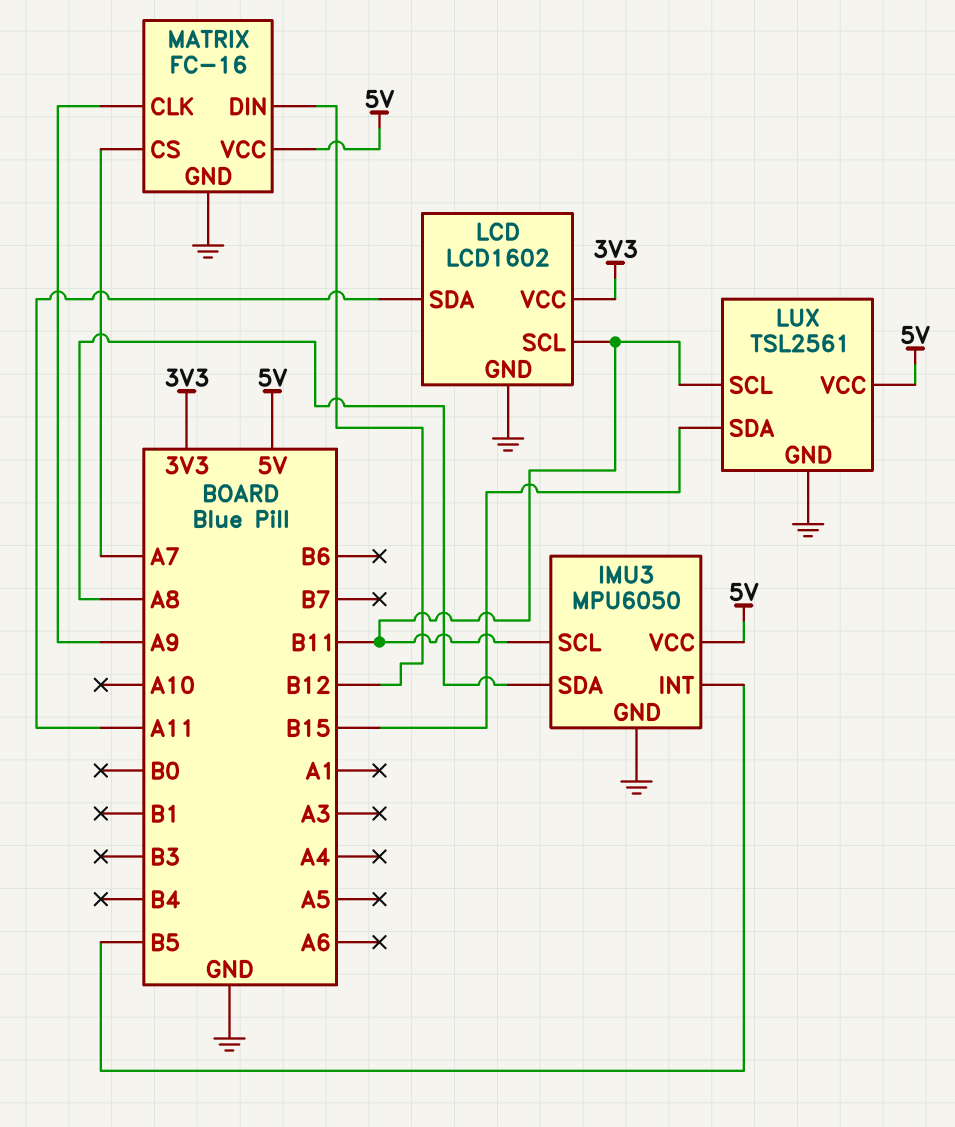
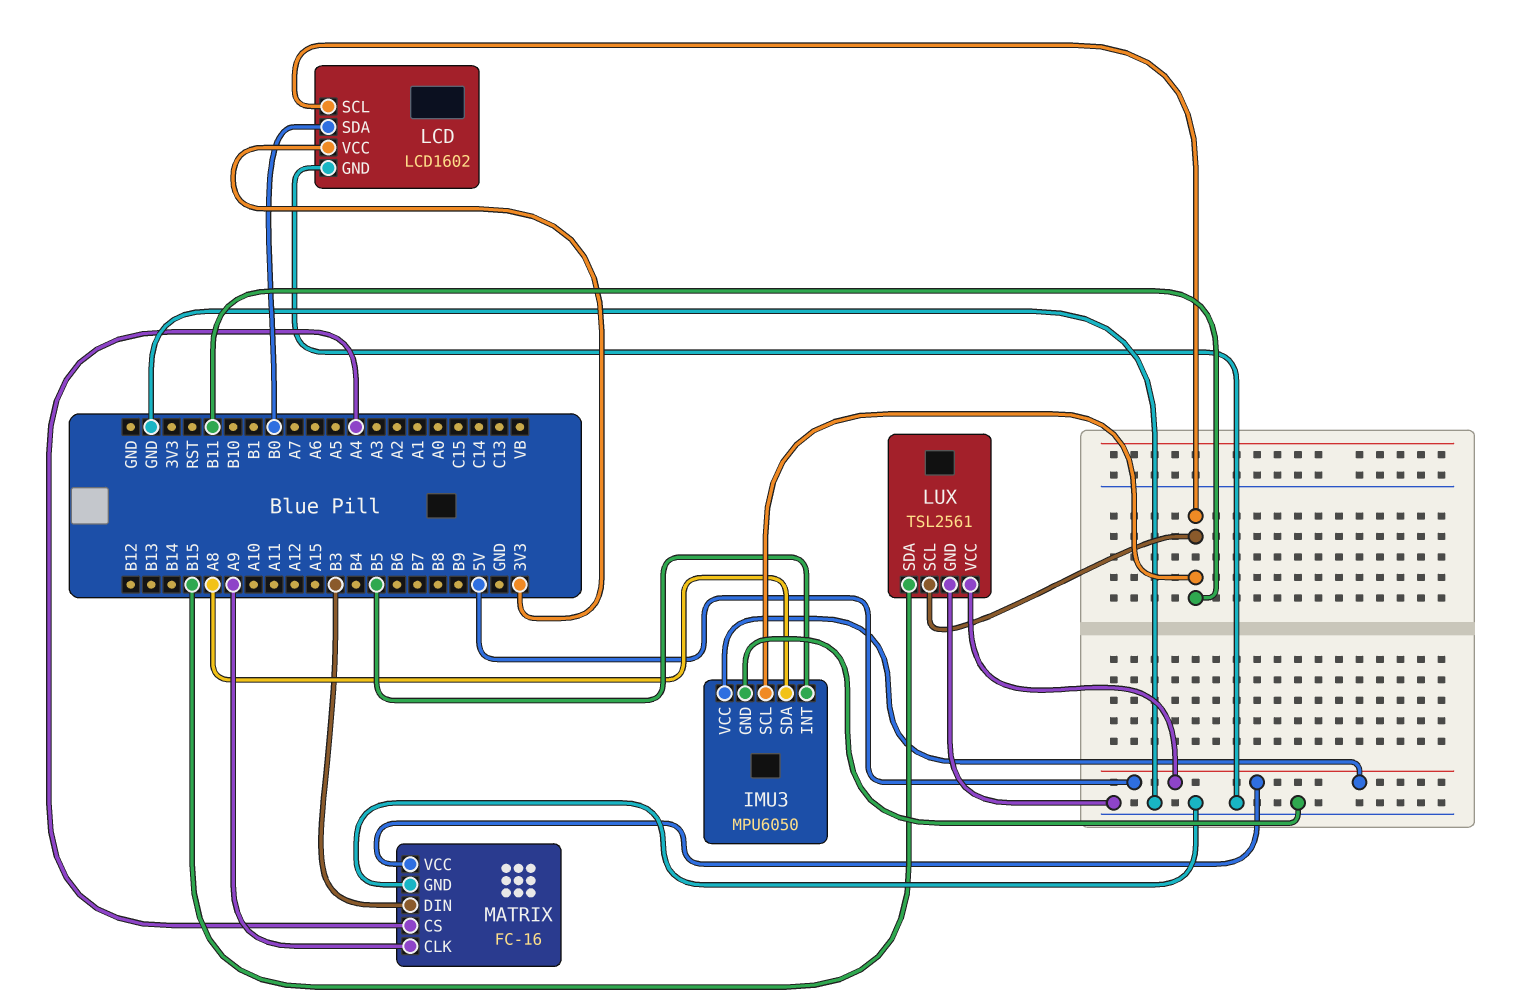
LCD pin SDA: A11 -> B0
MATRIX pin CS: A7 -> A4
MATRIX pin DIN: B12 -> B3

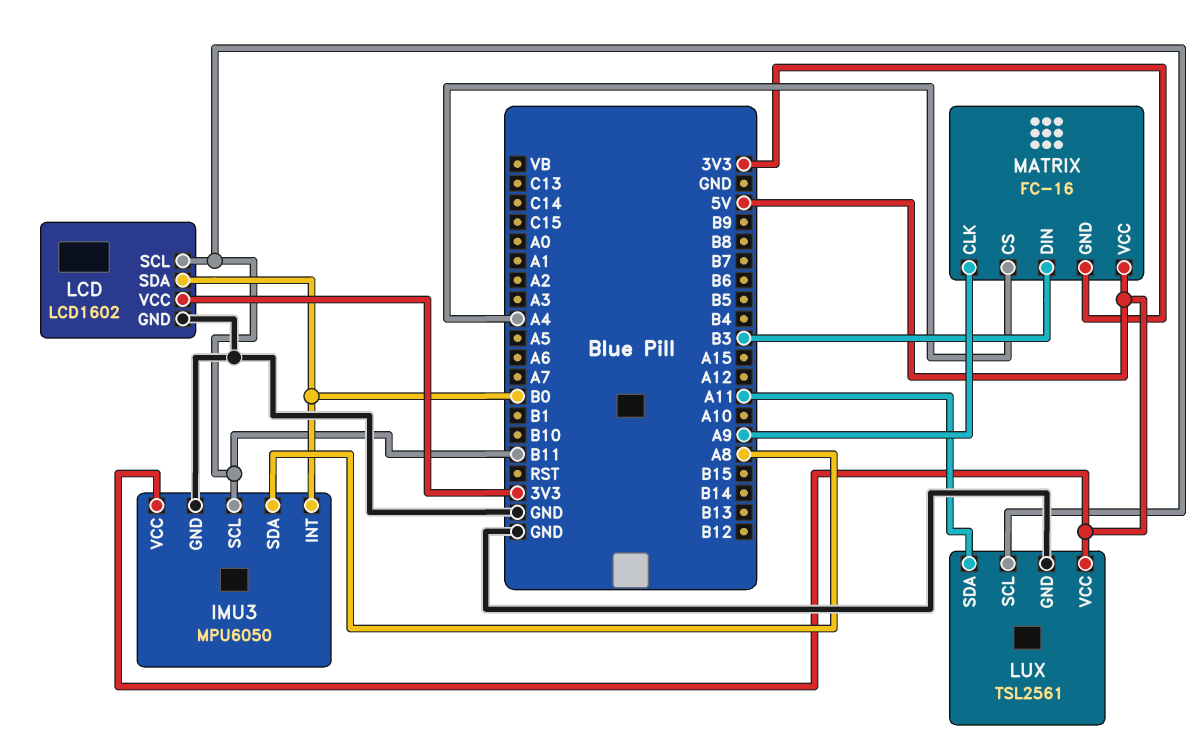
IMU3 pin INT: B5 -> B0
LUX pin SDA: B15 -> A11
MATRIX pin GND: GND -> 3V3

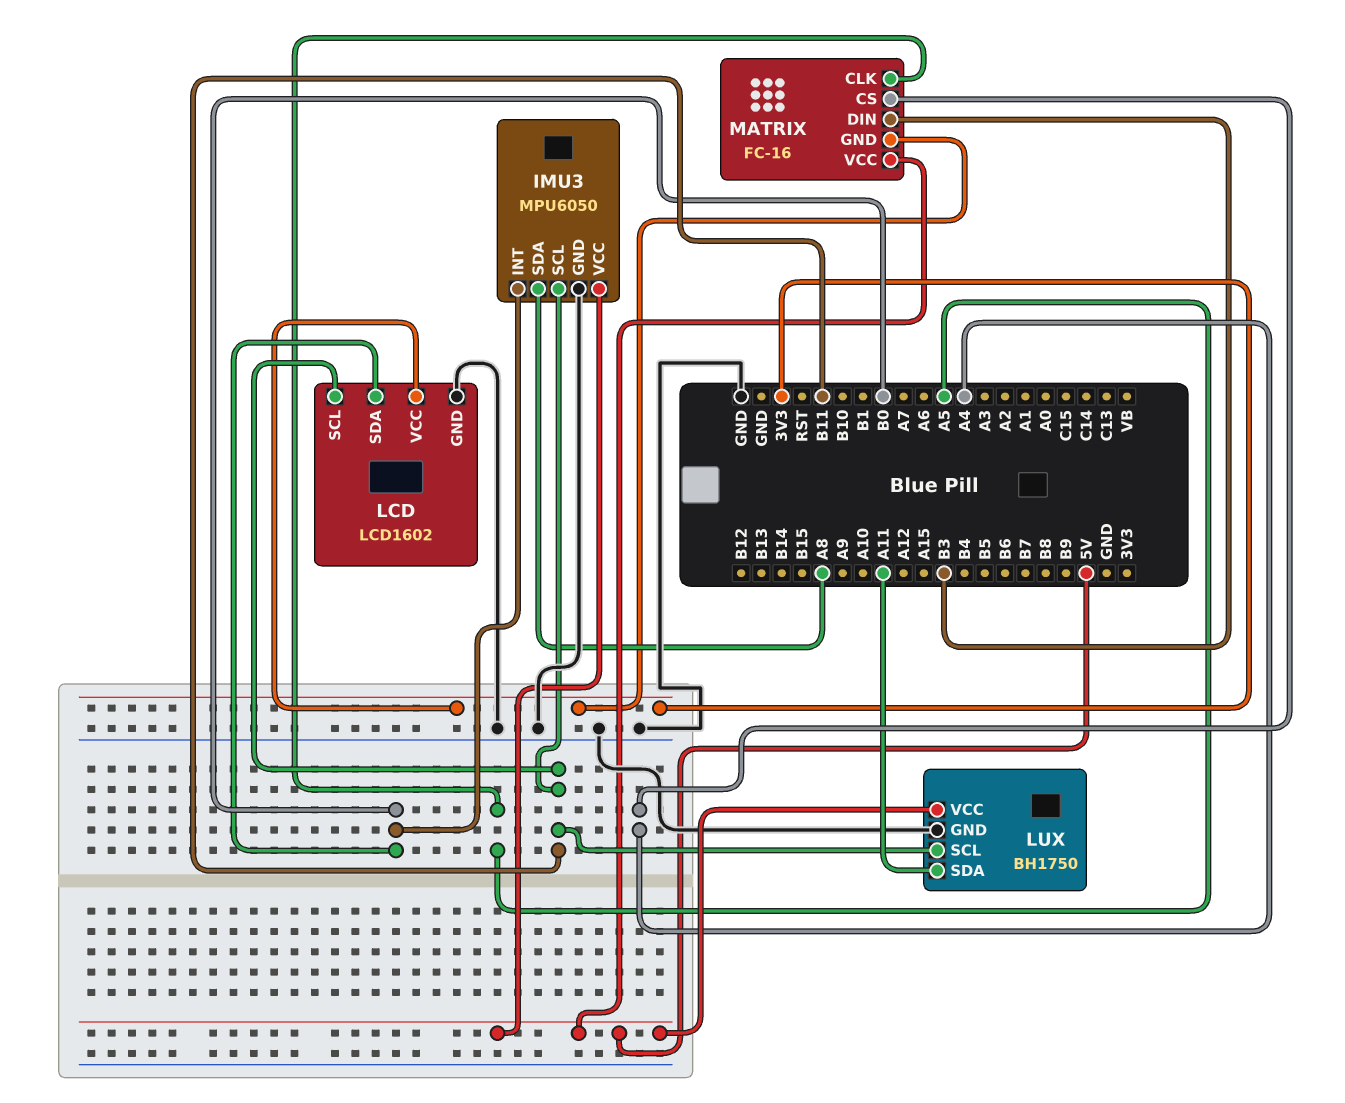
LUX: TSL2561 -> BH1750
MATRIX pin CLK: A9 -> A5

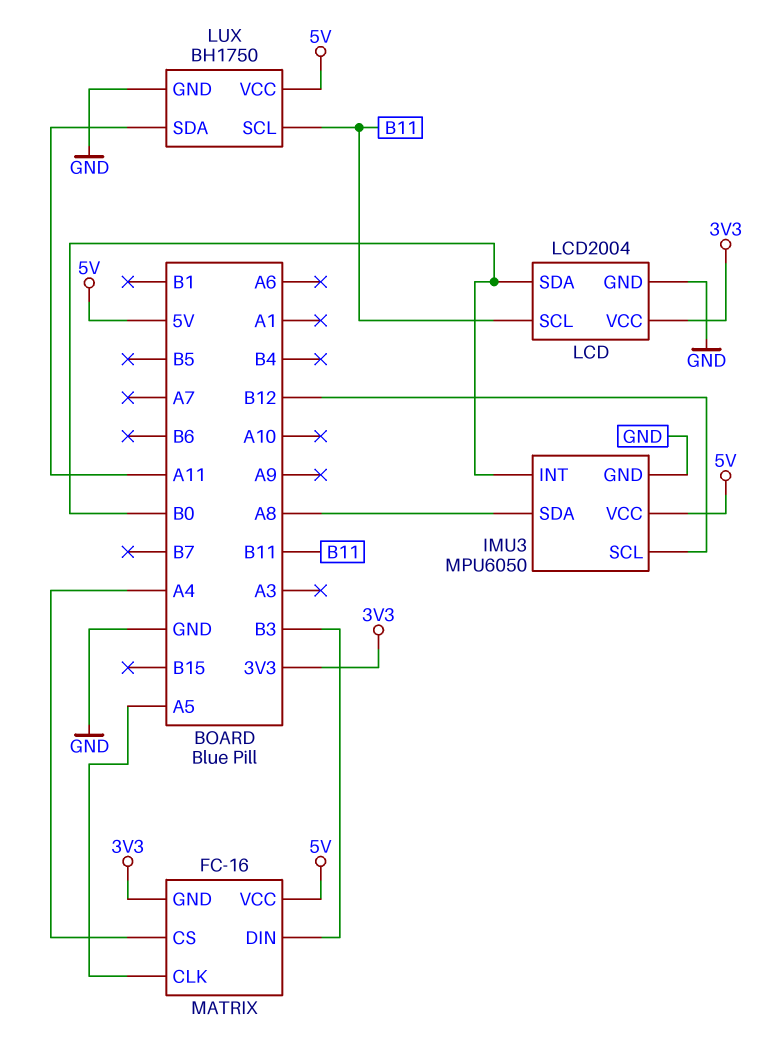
IMU3 pin SCL: B11 -> B12
LCD: LCD1602 -> LCD2004

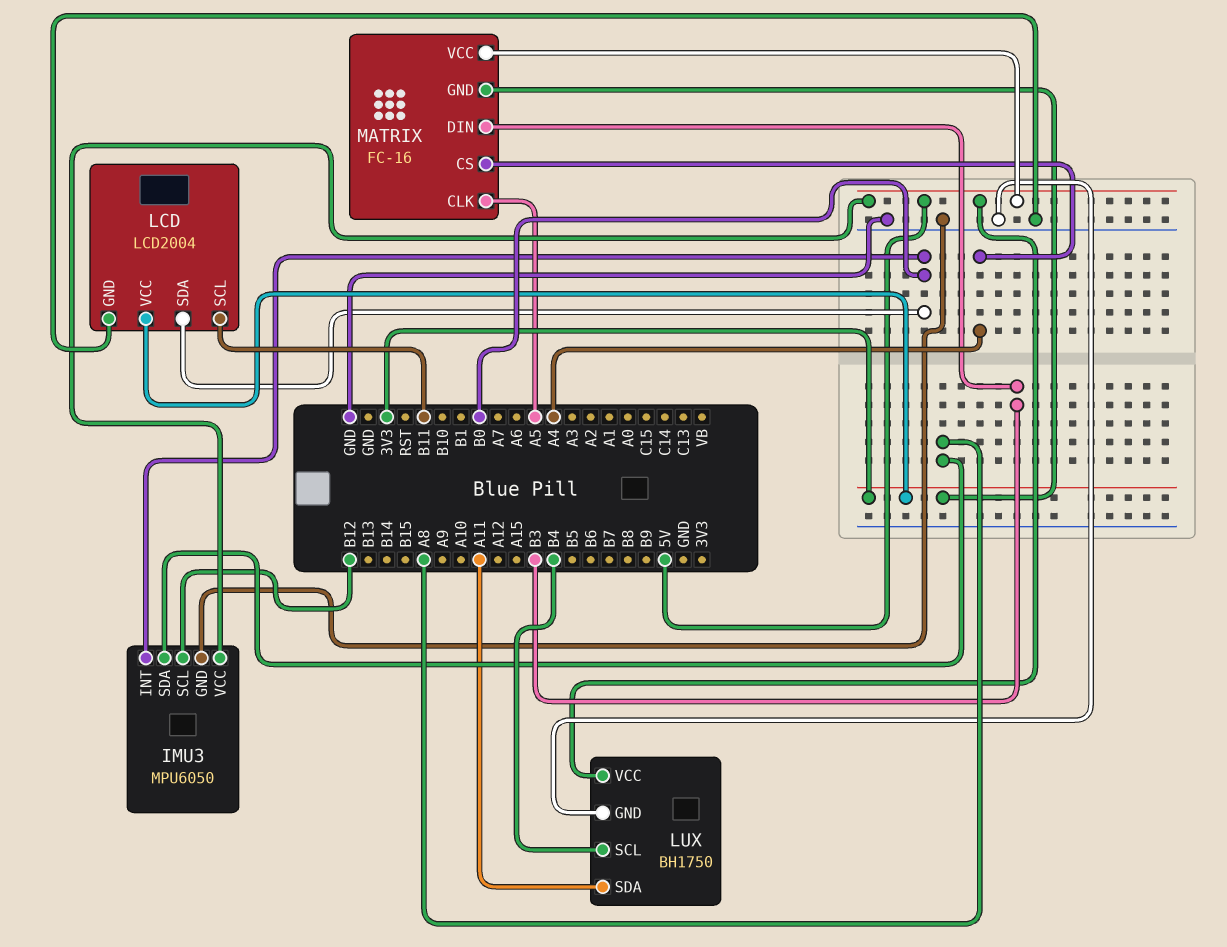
LUX pin SCL: B11 -> B4

